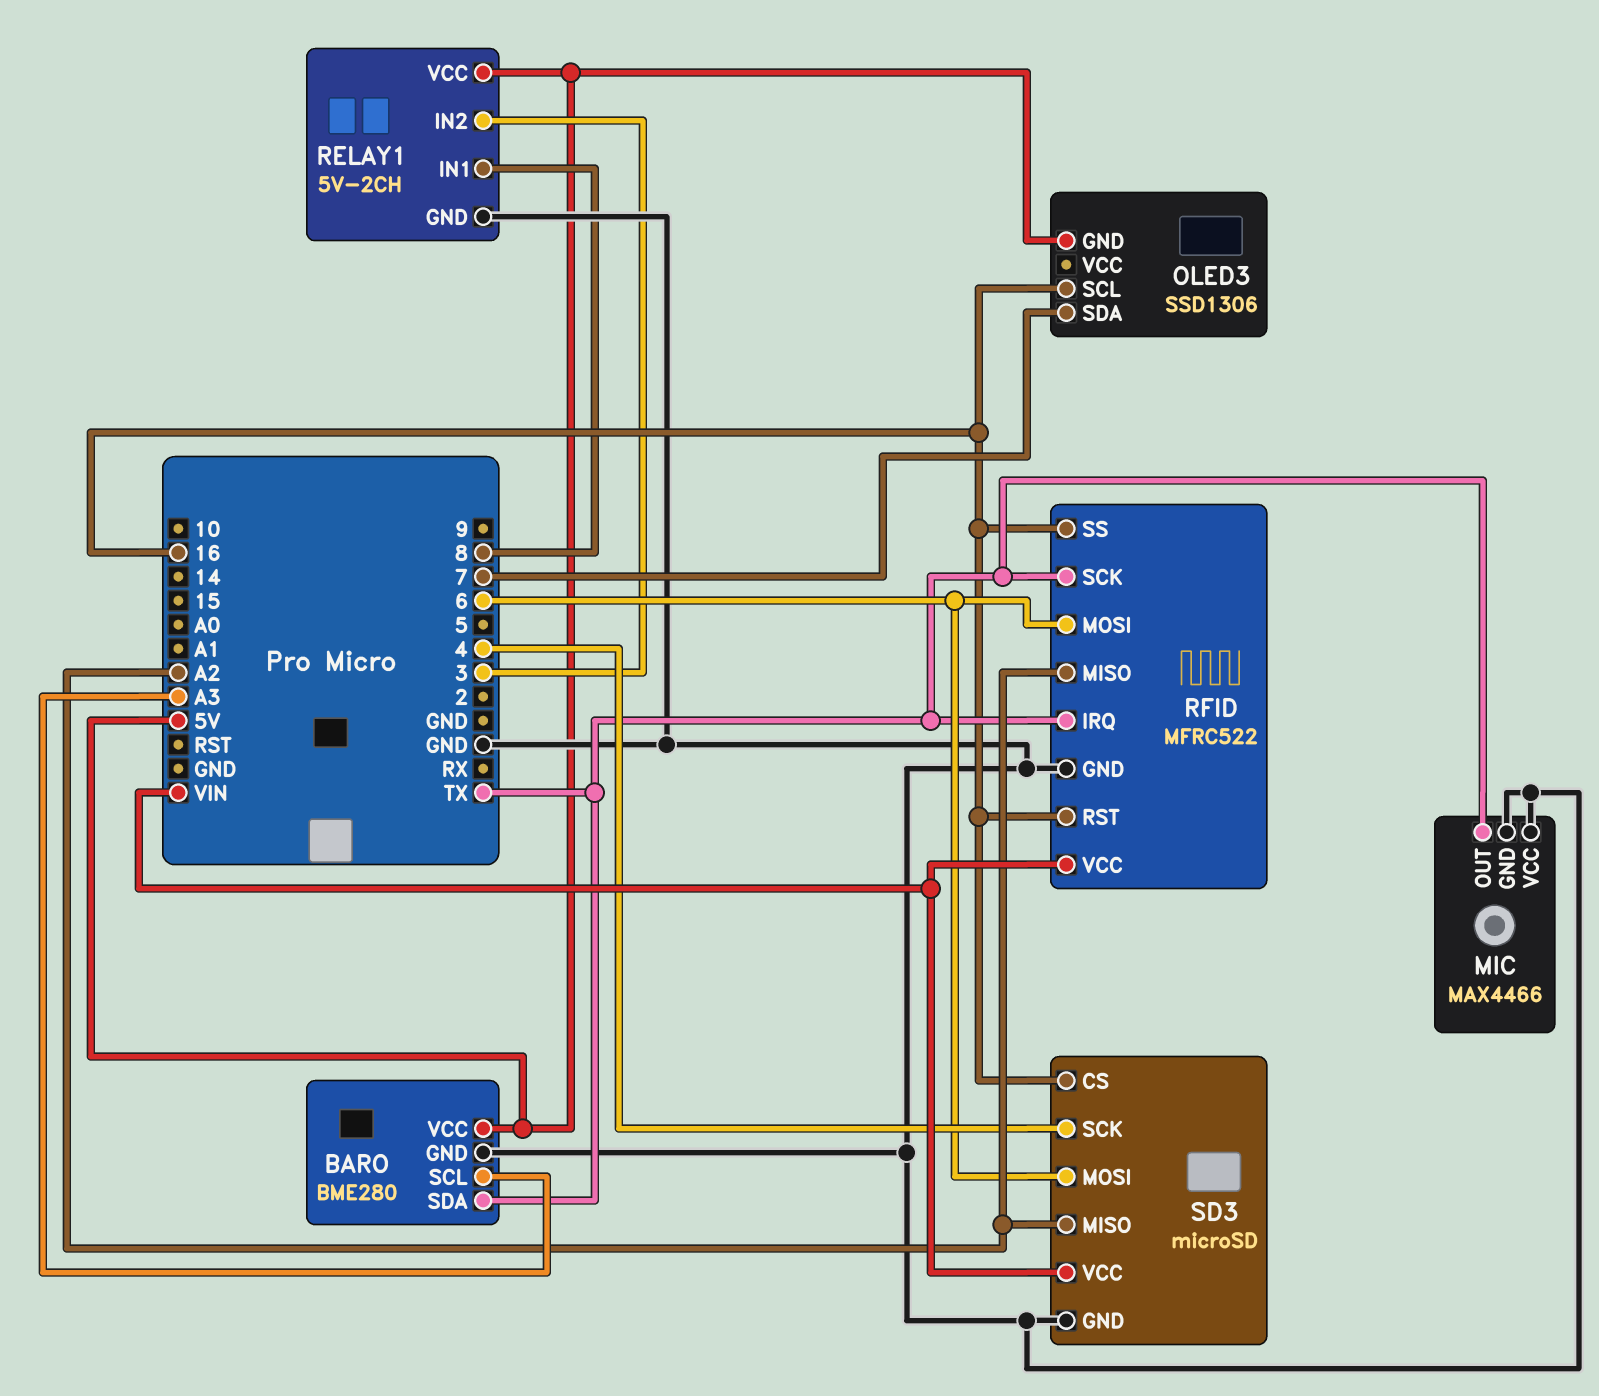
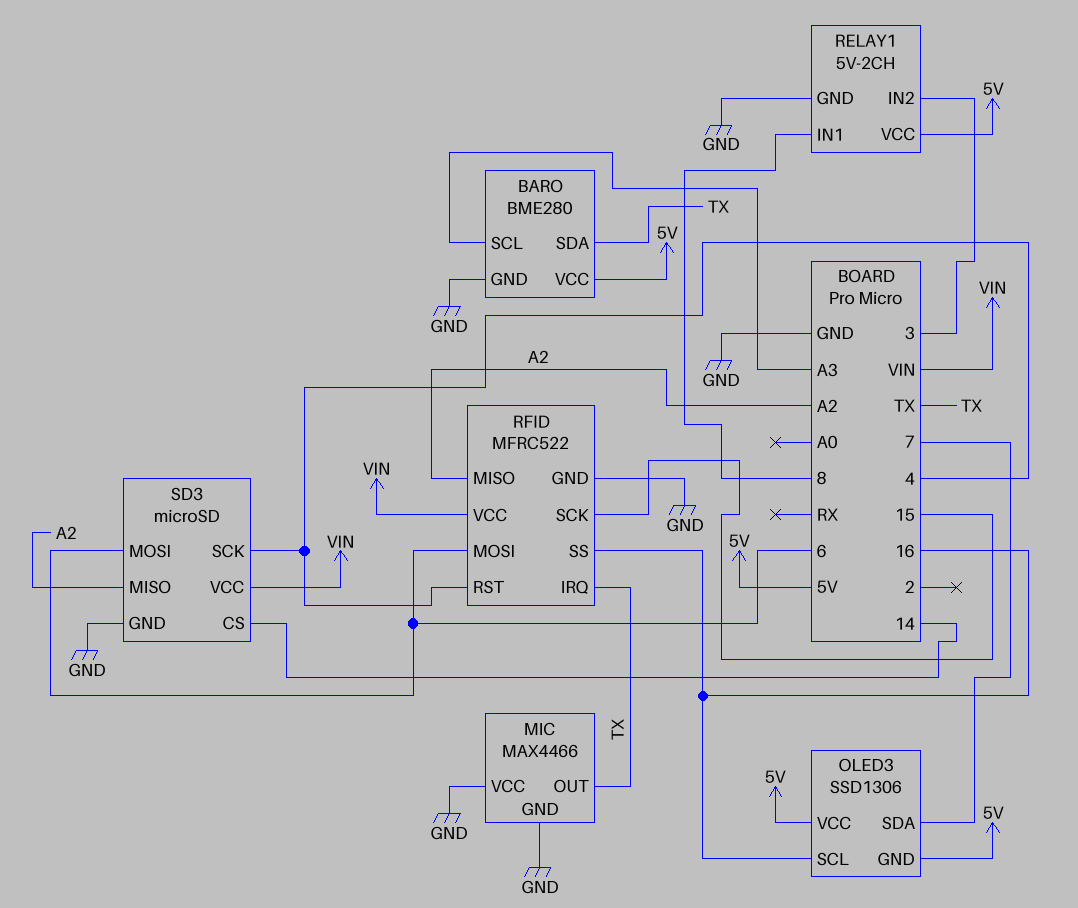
OLED3 pin VCC: none -> 5V
RFID pin RST: 16 -> 4
RFID pin SCK: TX -> 15
SD3 pin CS: 16 -> 14

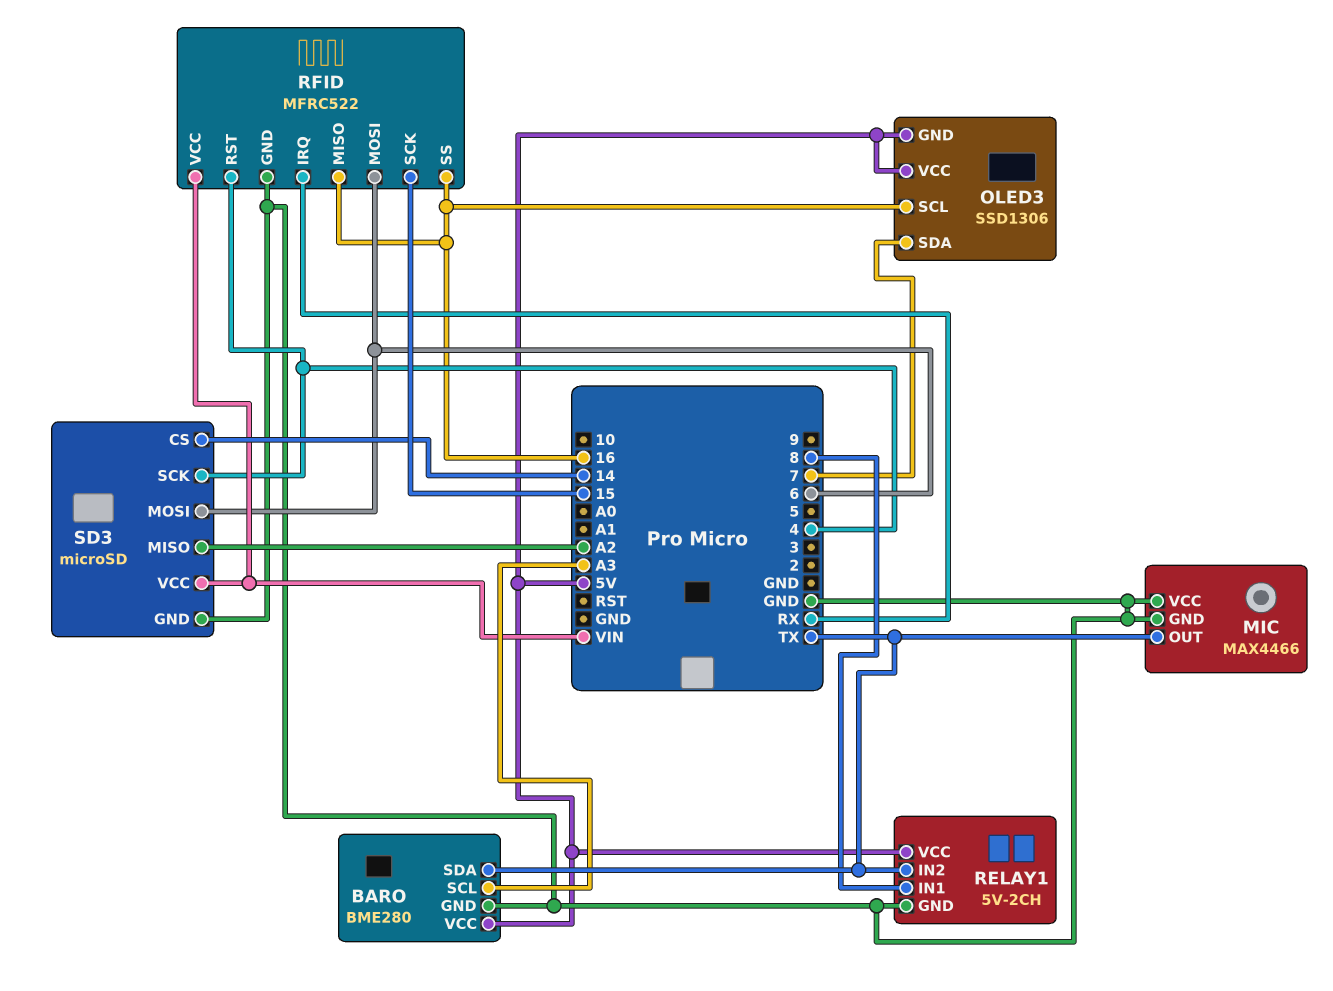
RELAY1 pin IN2: 3 -> TX
RFID pin IRQ: TX -> RX
RFID pin MISO: A2 -> 16

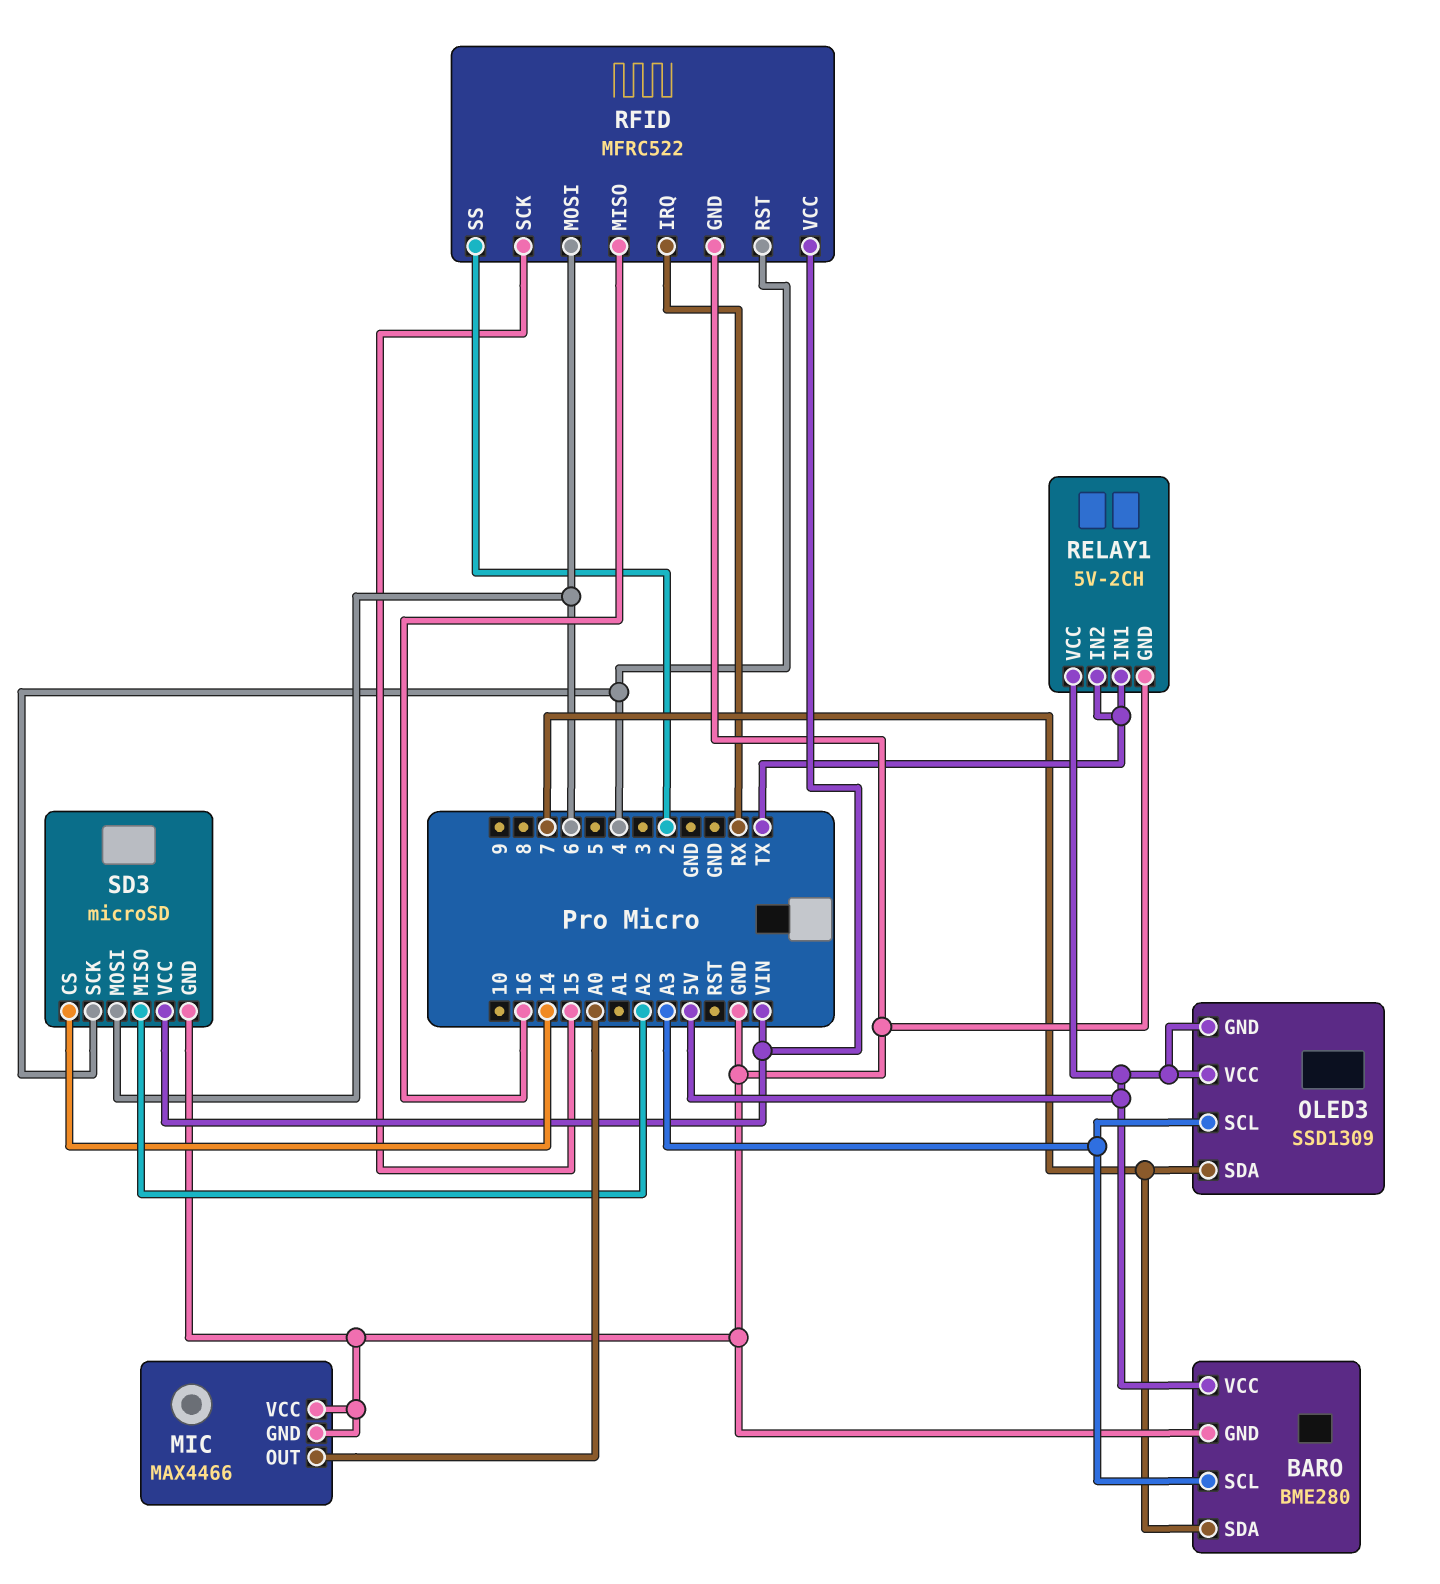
BARO pin SDA: TX -> 7
MIC pin OUT: TX -> A0
OLED3: SSD1306 -> SSD1309
OLED3 pin SCL: 16 -> A3
RELAY1 pin IN1: 8 -> TX
RFID pin SS: 16 -> 2

